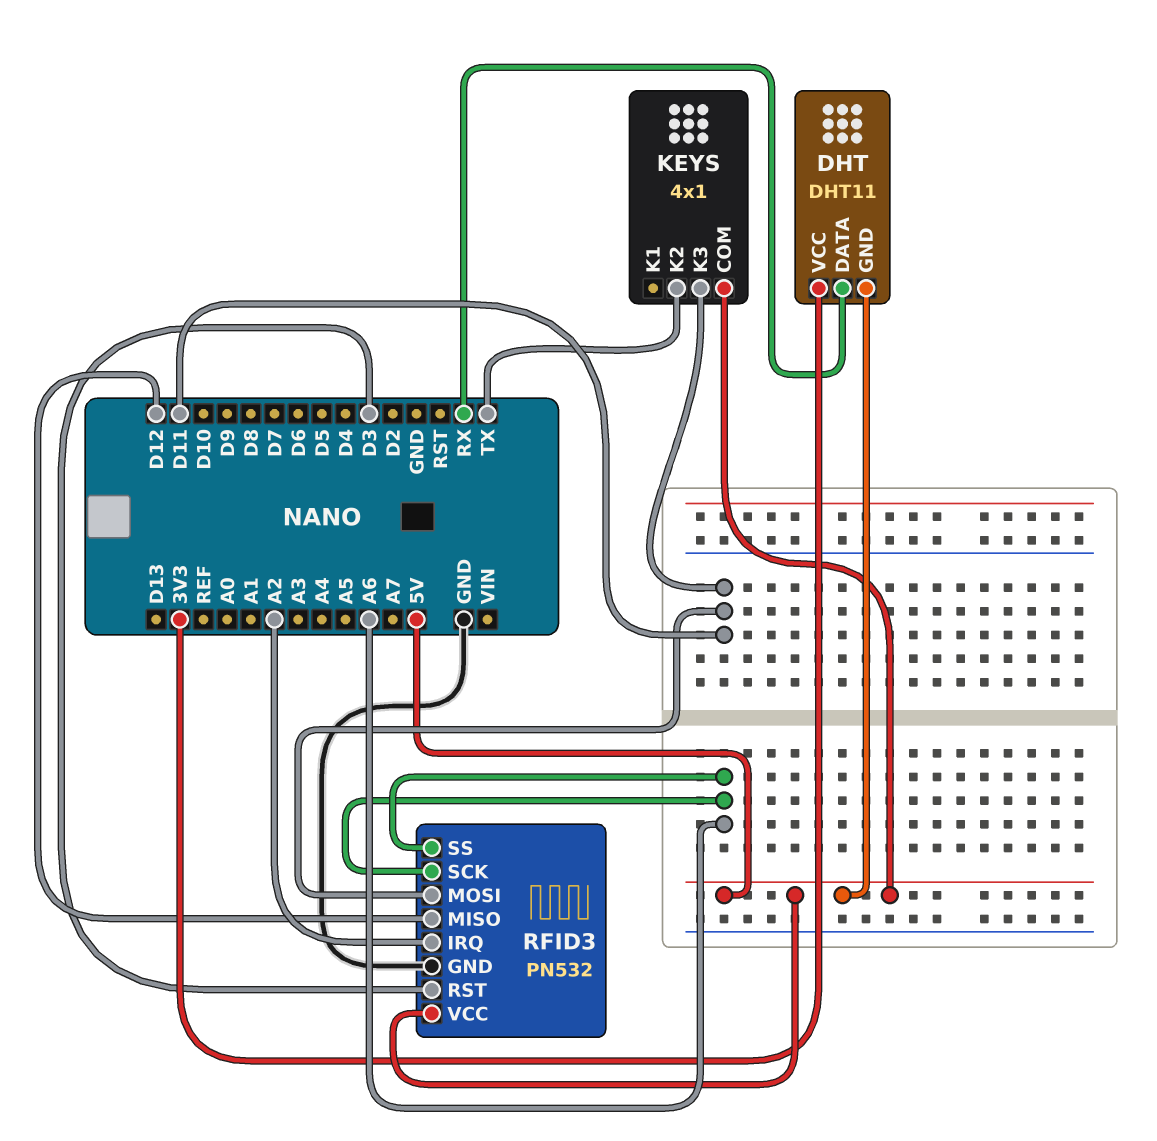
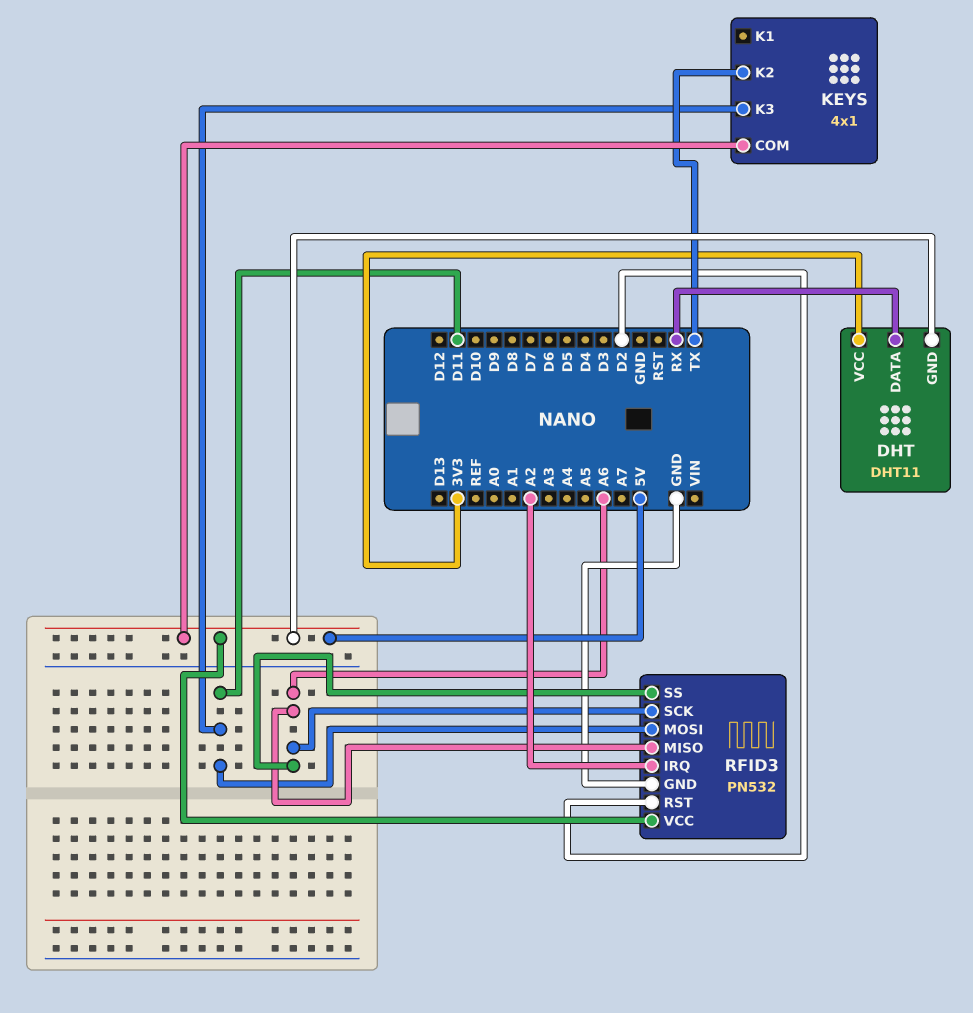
RFID3 pin MISO: D12 -> A6
RFID3 pin RST: D3 -> D2

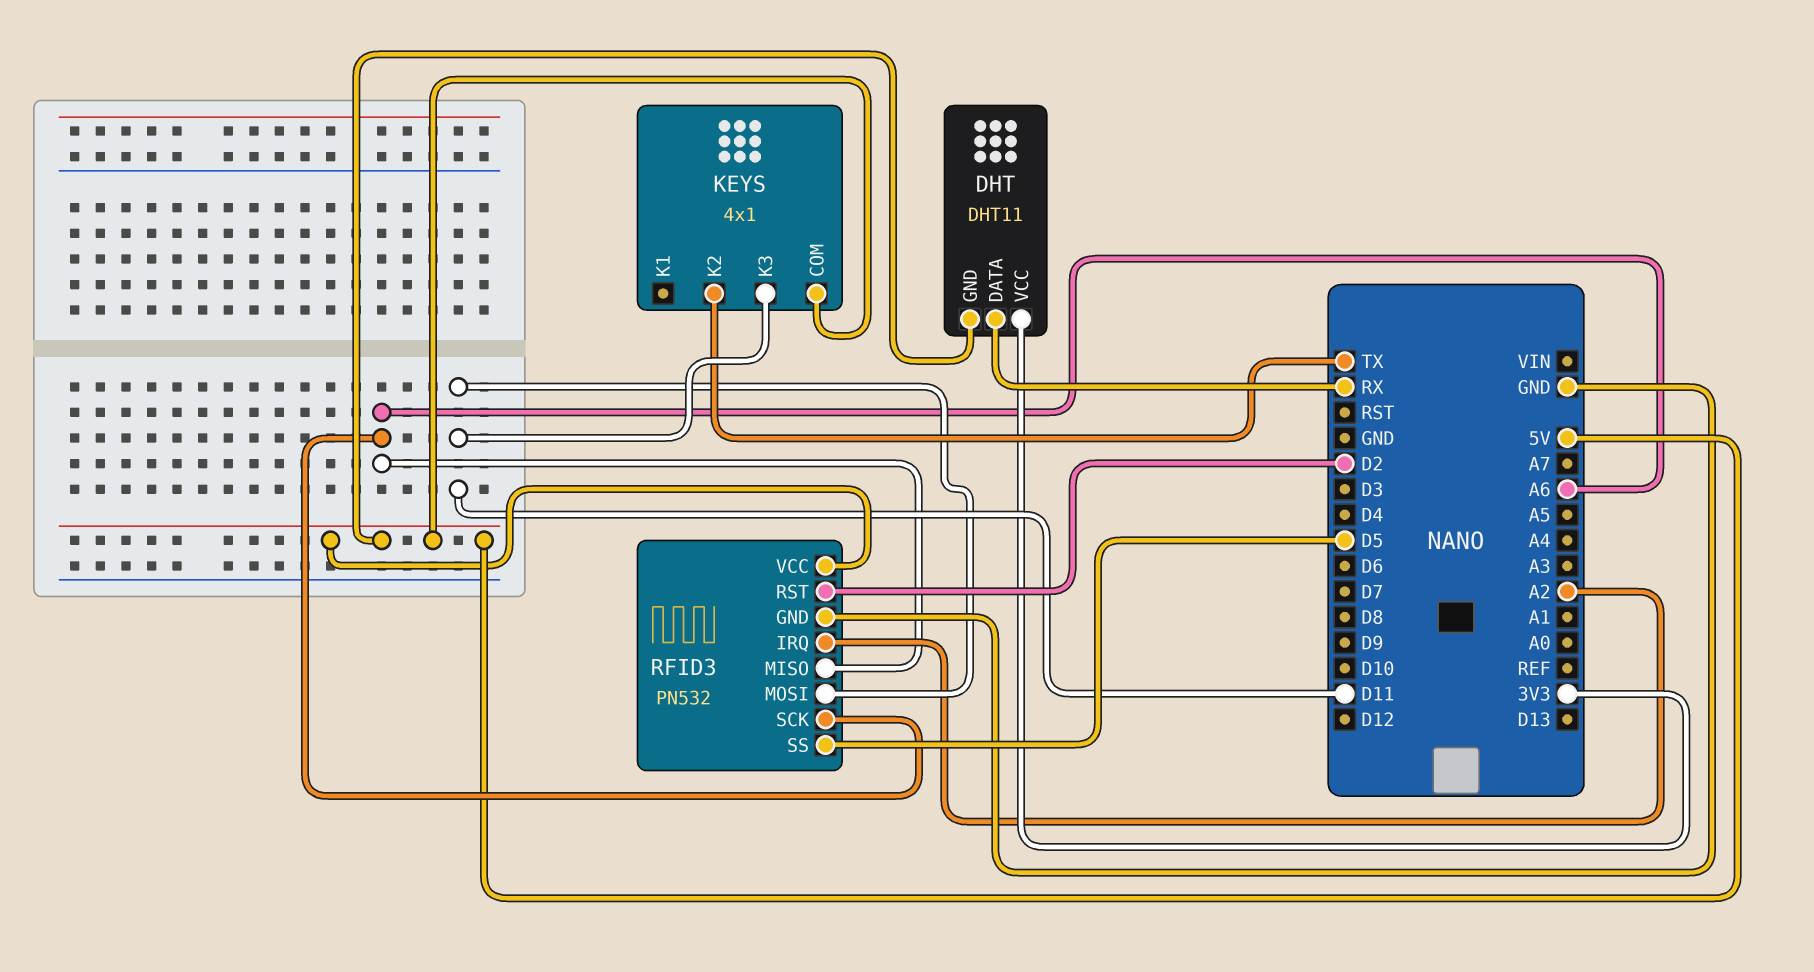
RFID3 pin SS: A6 -> D5

